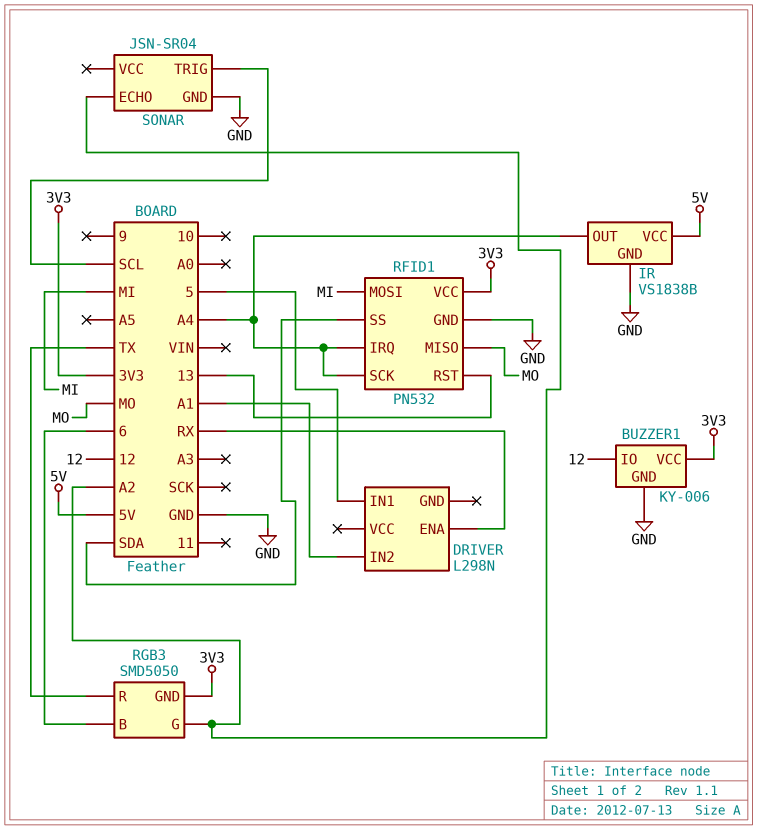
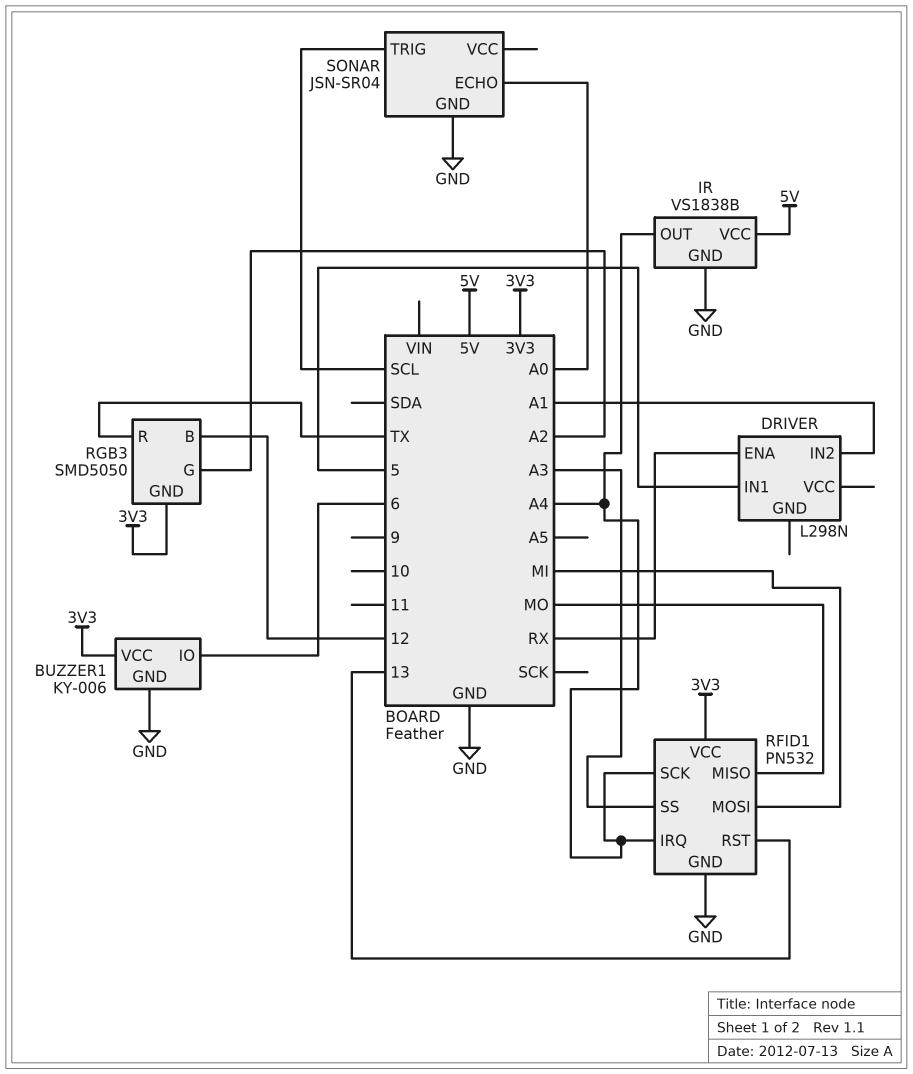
BUZZER1 pin IO: 12 -> 6
RFID1 pin SS: SDA -> A3
RGB3 pin B: 6 -> 12
SONAR pin ECHO: A2 -> A0

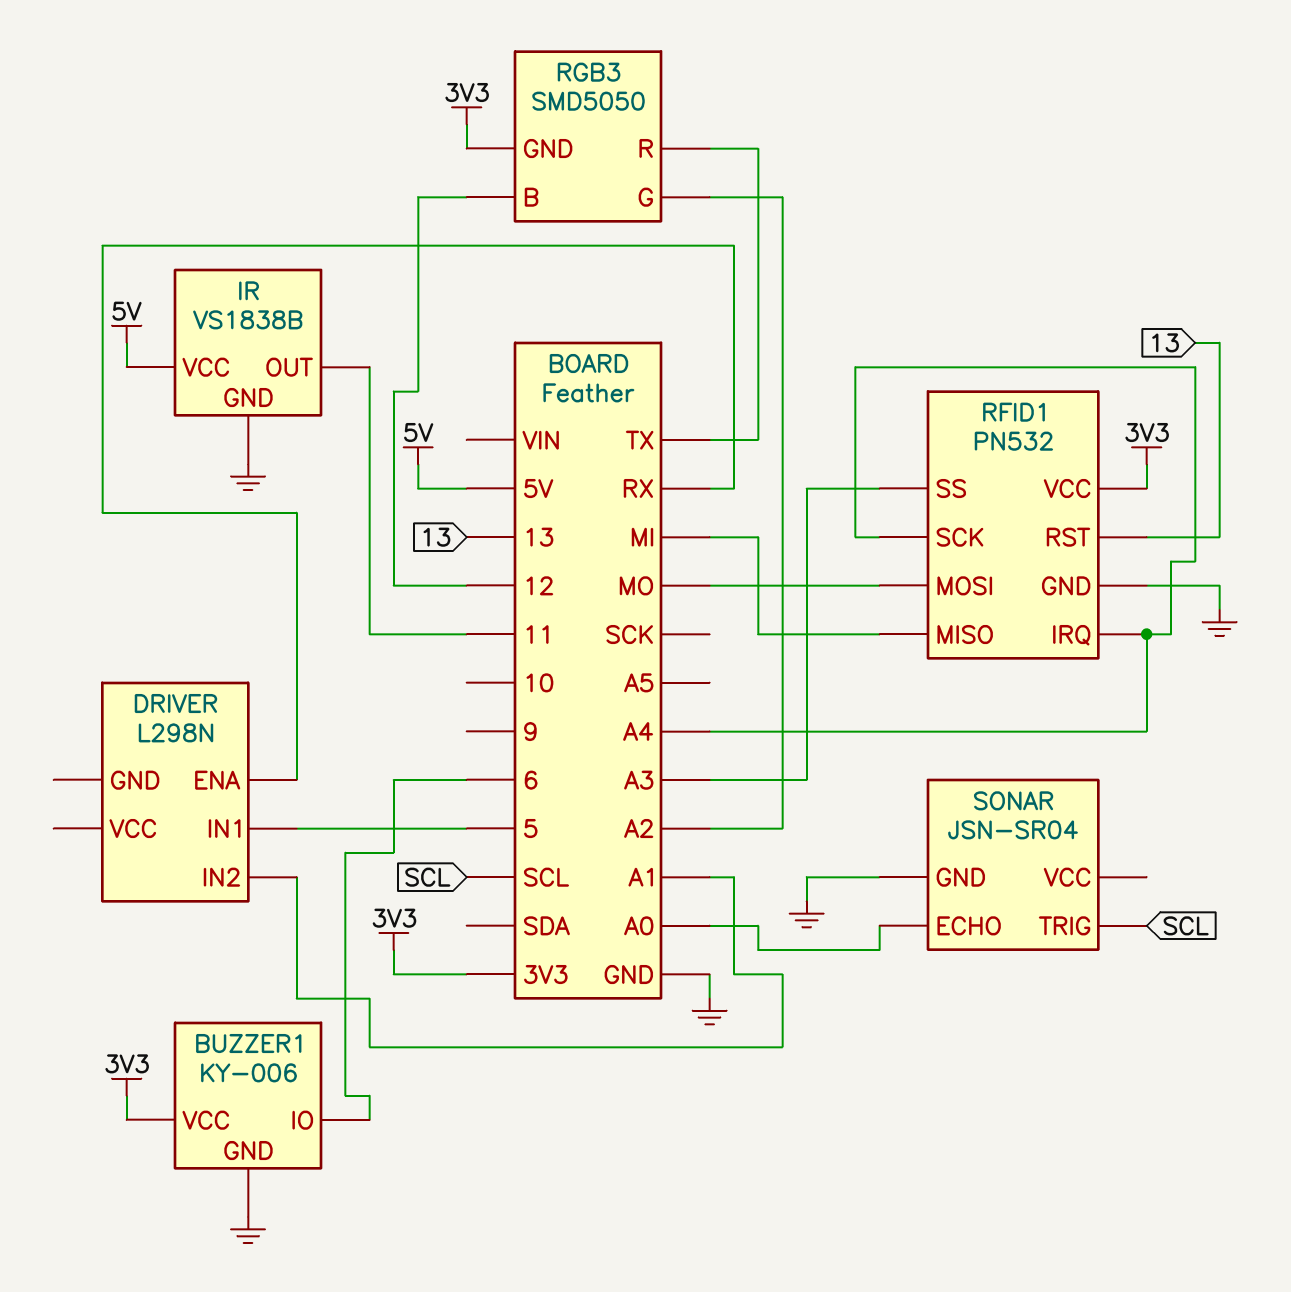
IR pin OUT: A4 -> 11
RFID1 pin MISO: MO -> MI
RFID1 pin MOSI: MI -> MO

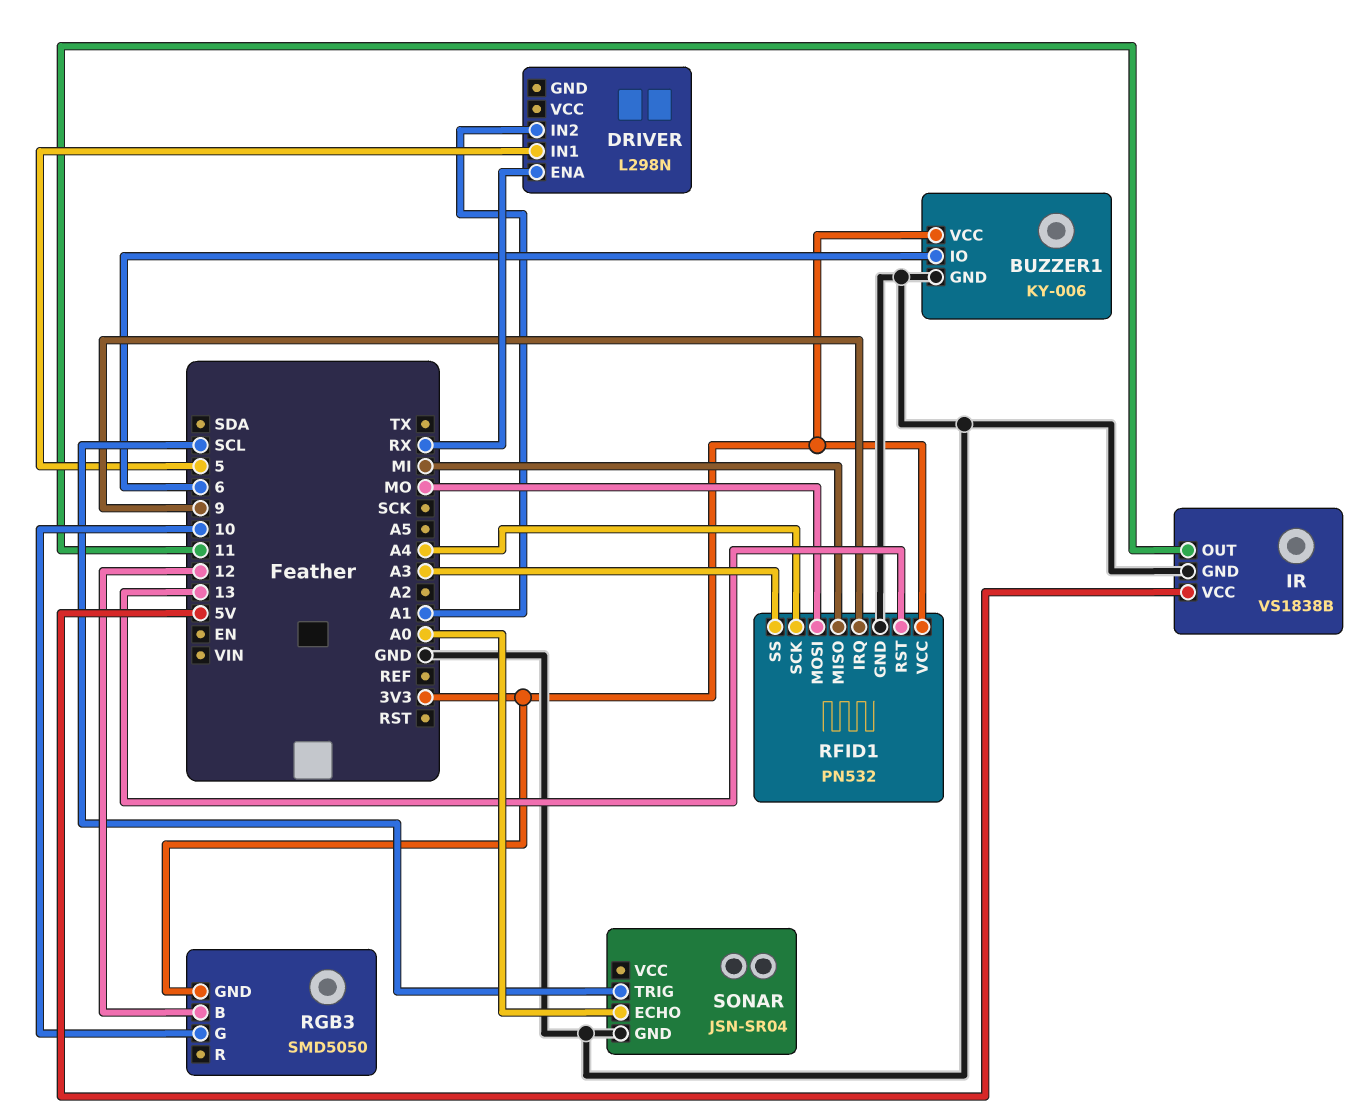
RFID1 pin IRQ: A4 -> 9
RGB3 pin G: A2 -> 10
RGB3 pin R: TX -> none

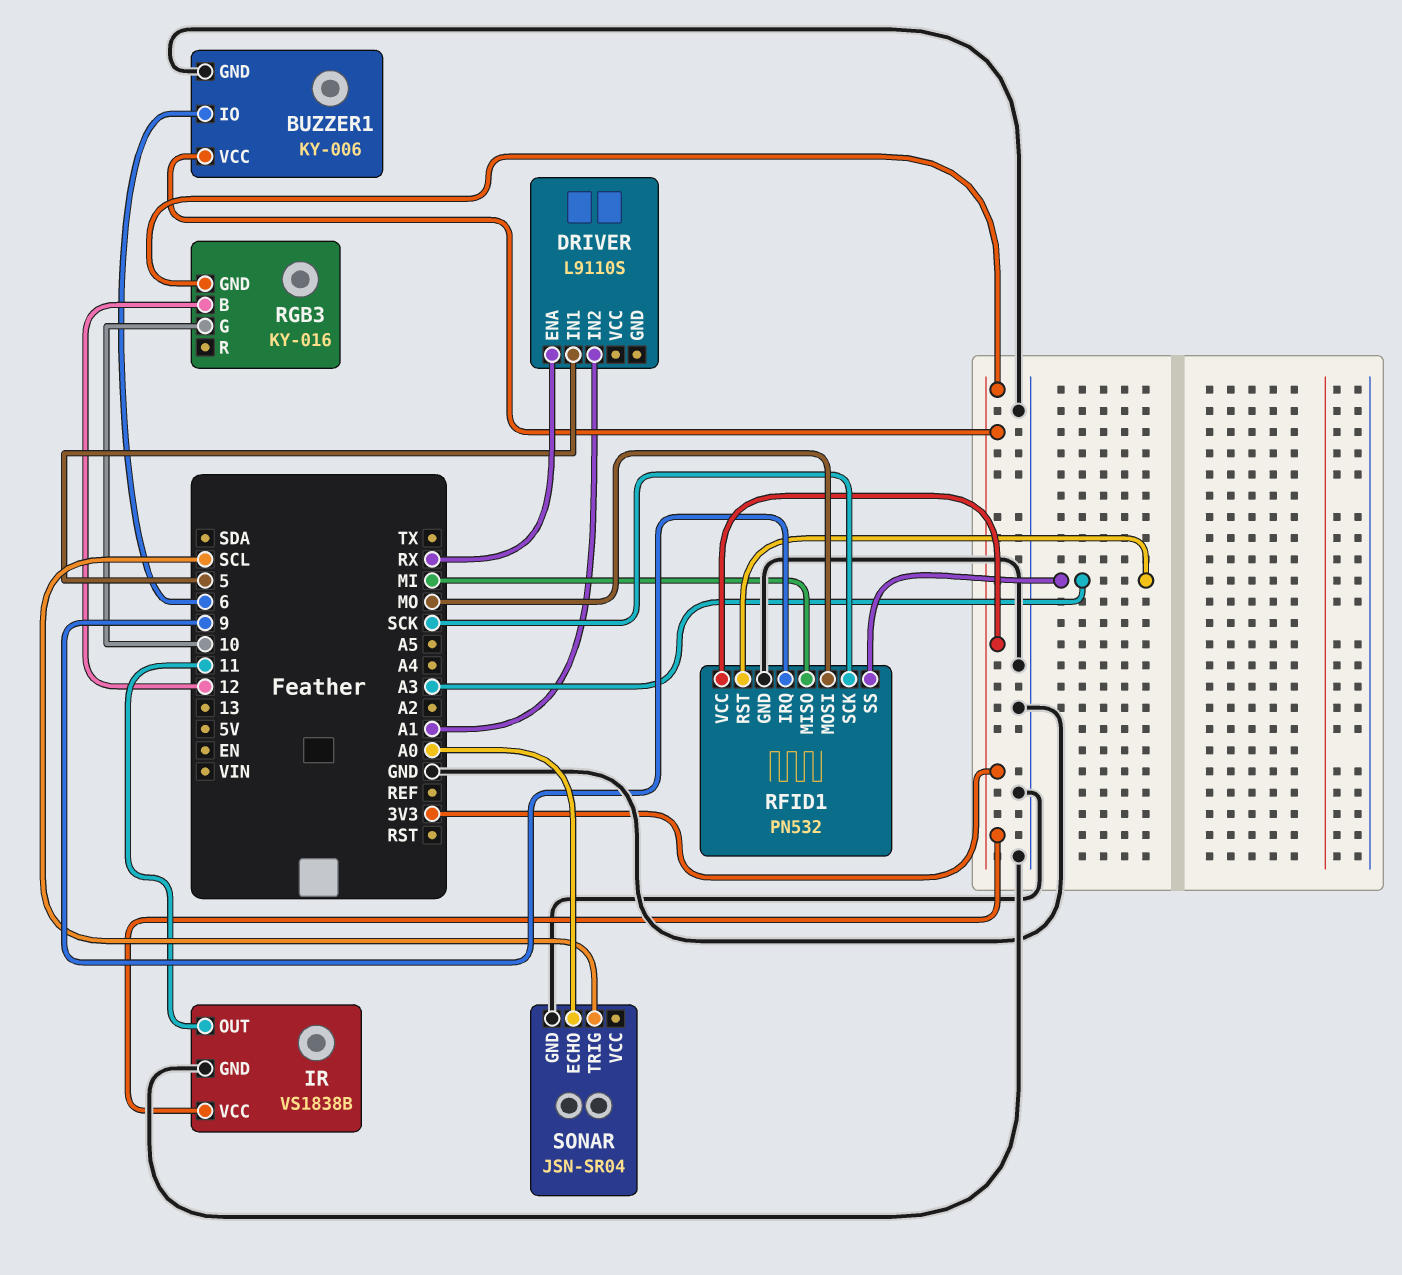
DRIVER: L298N -> L9110S
IR pin VCC: 5V -> 3V3
RFID1 pin RST: 13 -> A3
RFID1 pin SCK: A4 -> SCK
RGB3: SMD5050 -> KY-016

